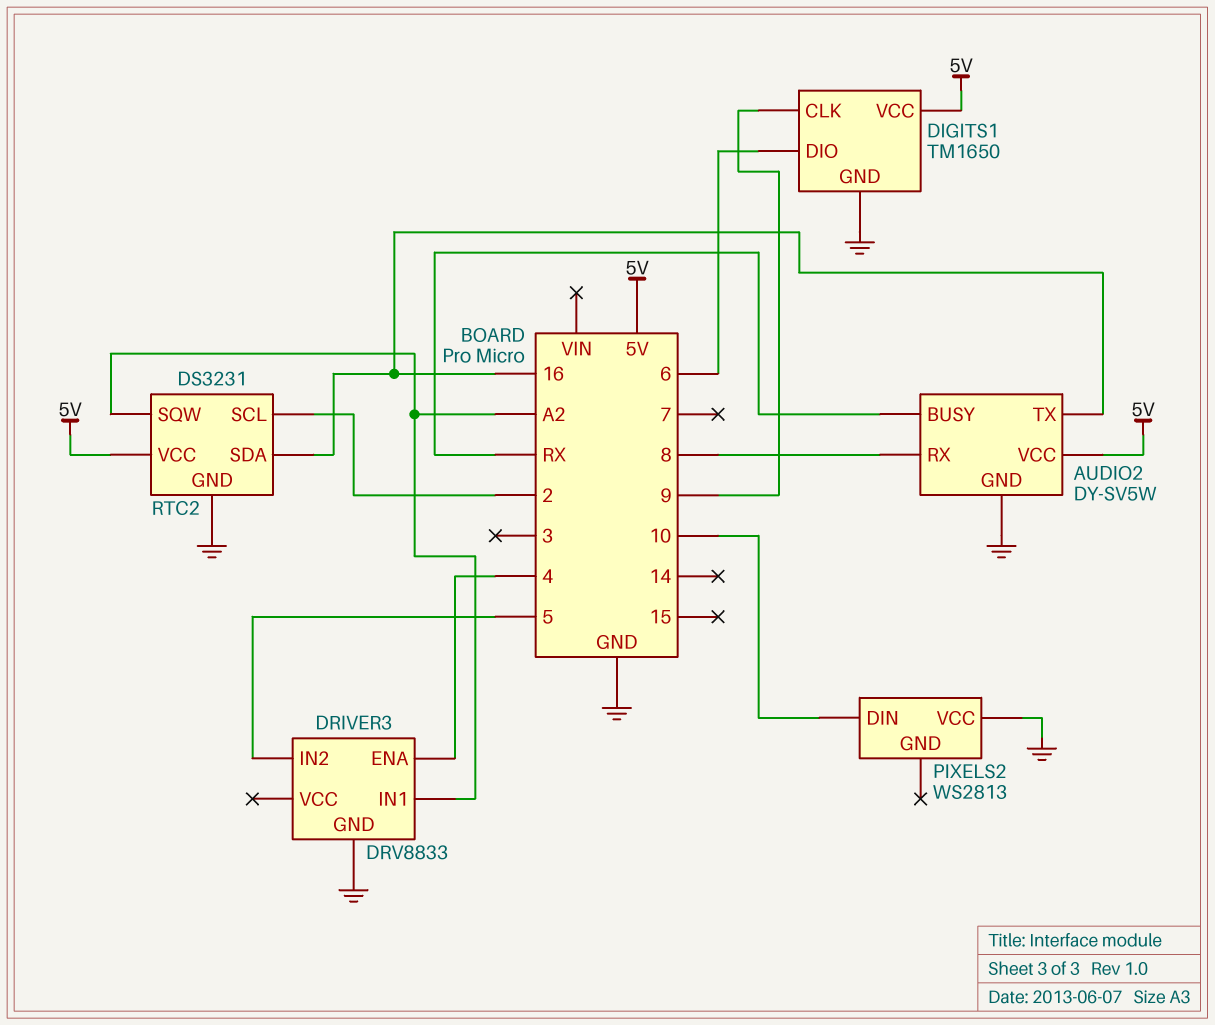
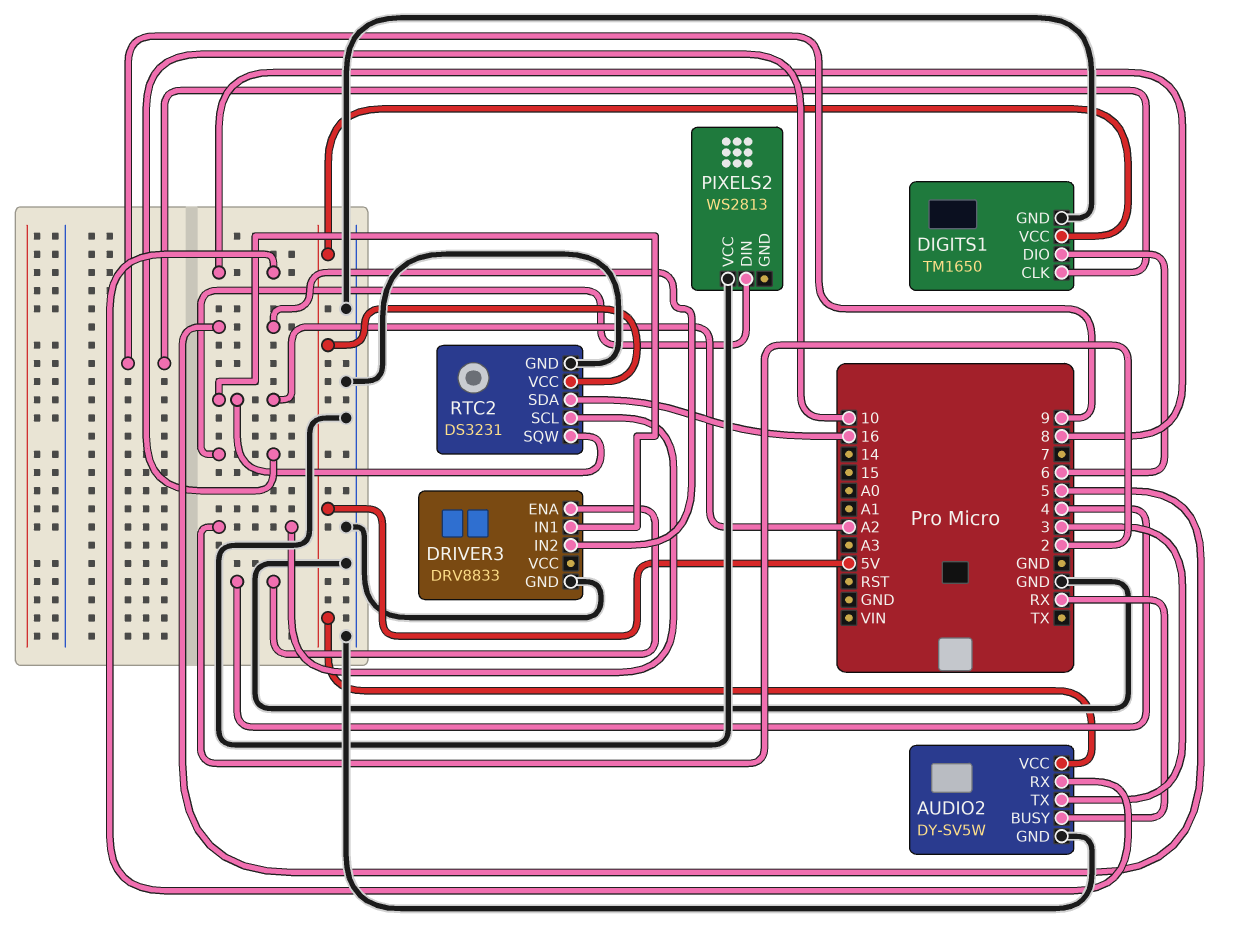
AUDIO2 pin TX: 16 -> 3

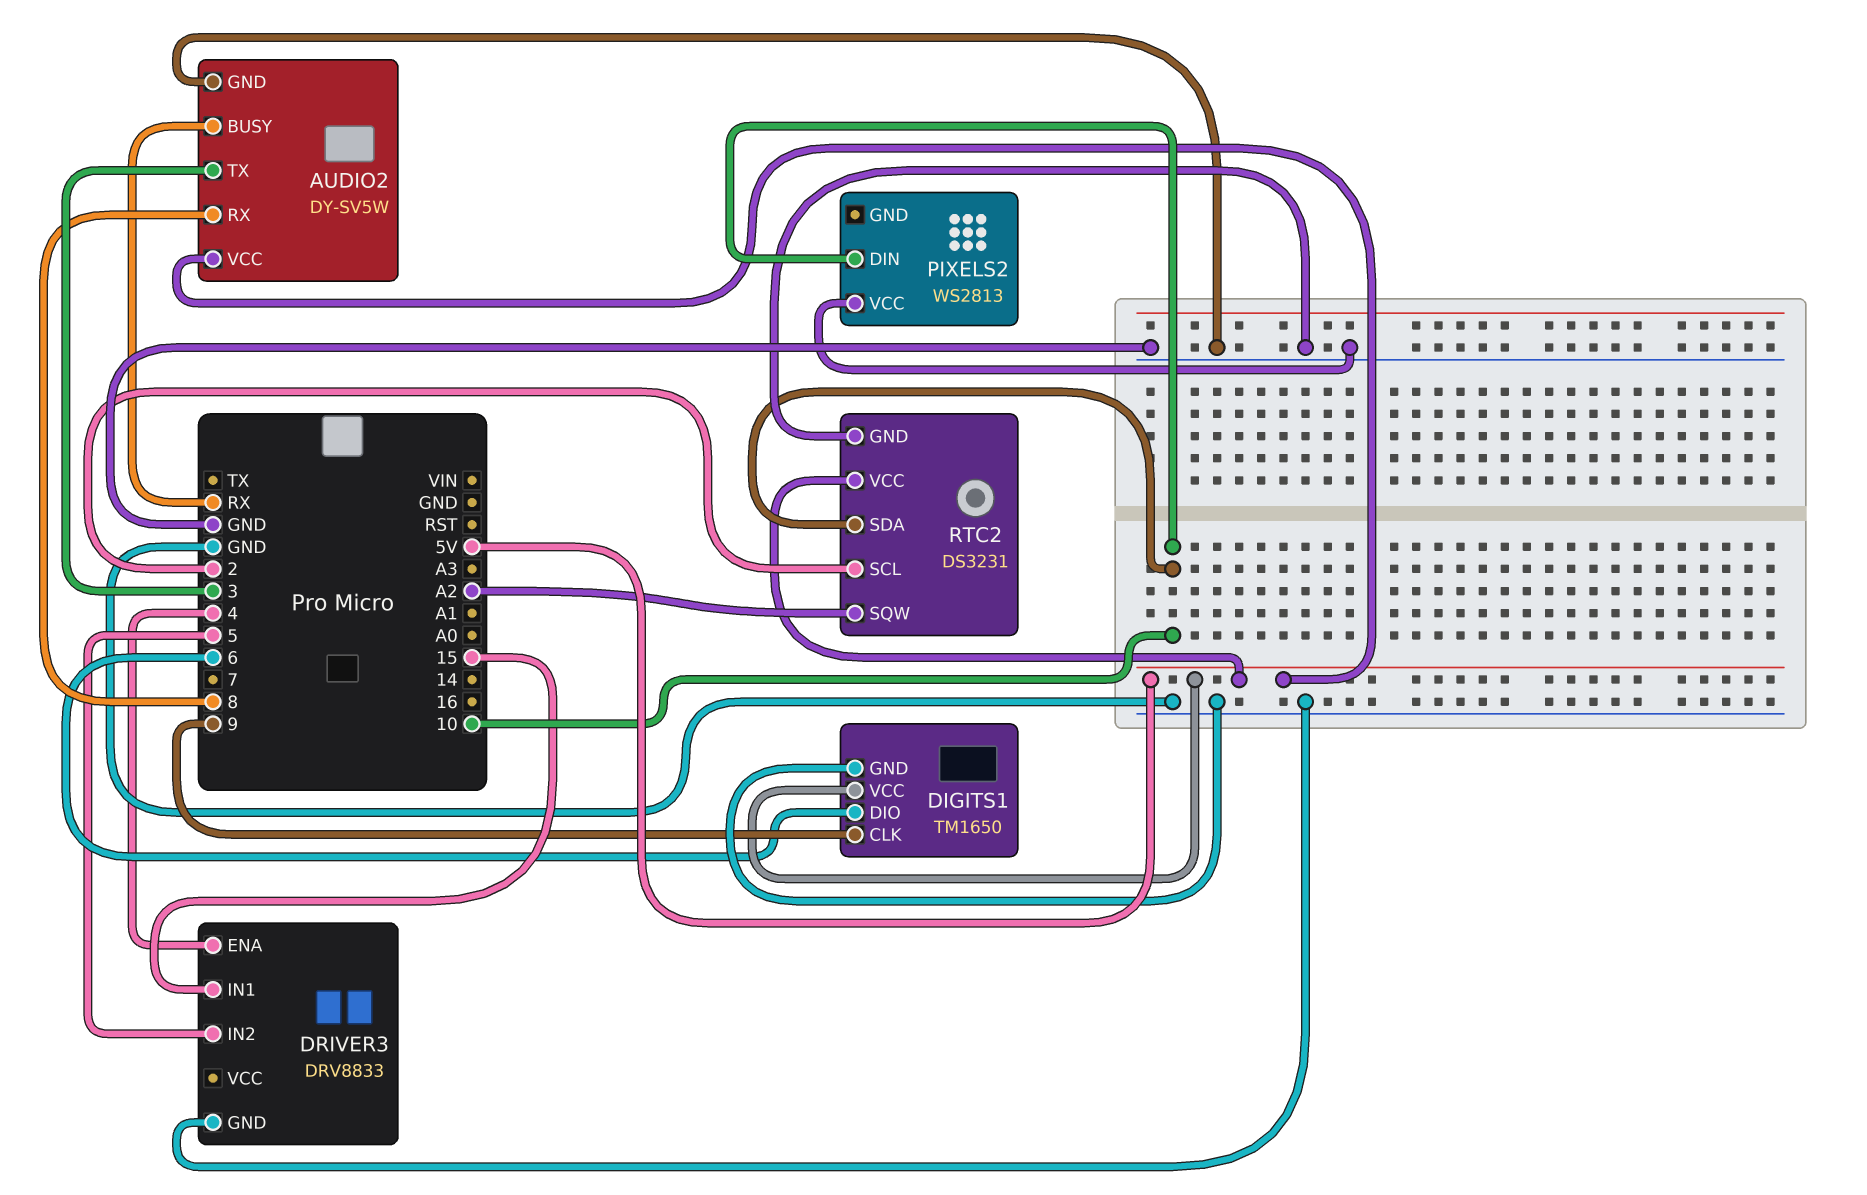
DRIVER3 pin IN1: A2 -> 15
RTC2 pin SDA: 16 -> 10

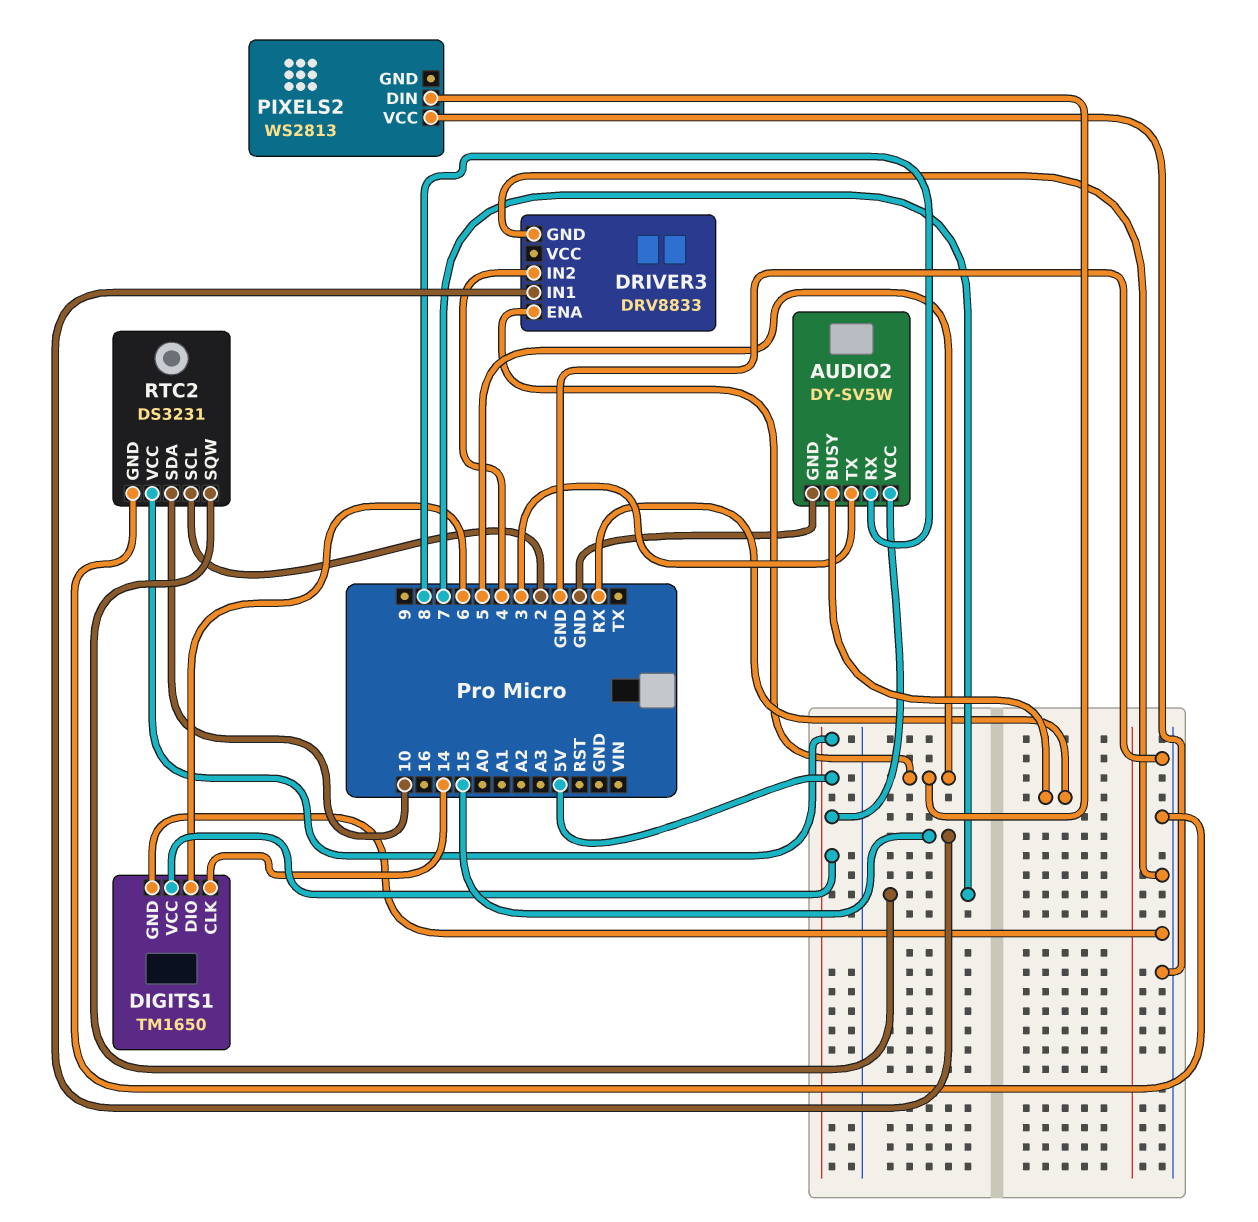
DIGITS1 pin CLK: 9 -> 14
DRIVER3 pin ENA: 4 -> 5
DRIVER3 pin IN2: 5 -> 4
PIXELS2 pin DIN: 10 -> 5
RTC2 pin SQW: A2 -> 7

